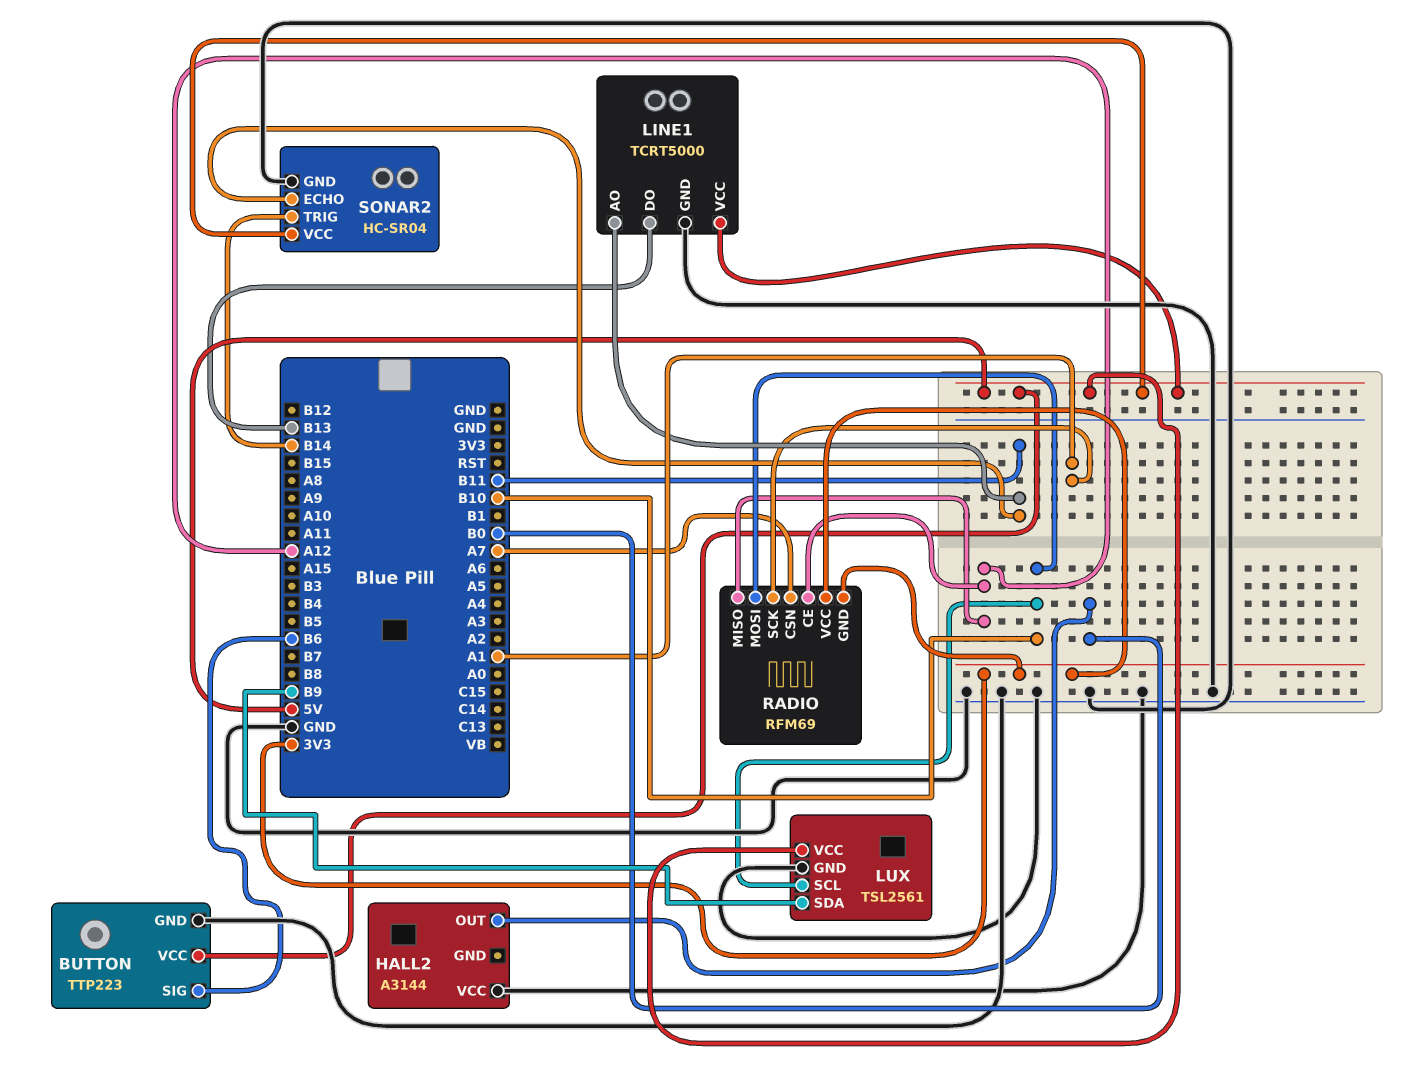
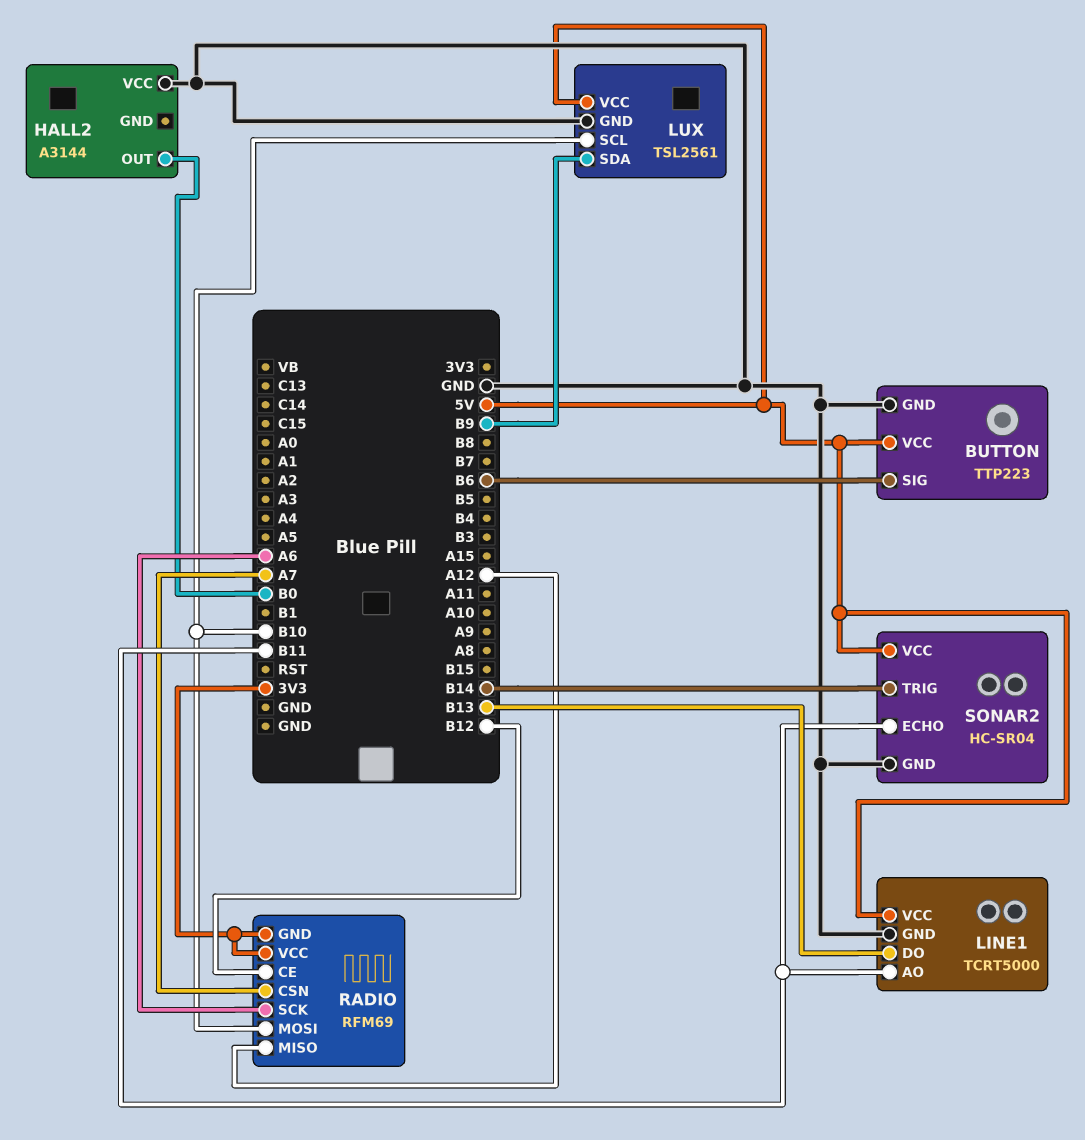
RADIO pin CE: A12 -> B12
RADIO pin SCK: A1 -> A6

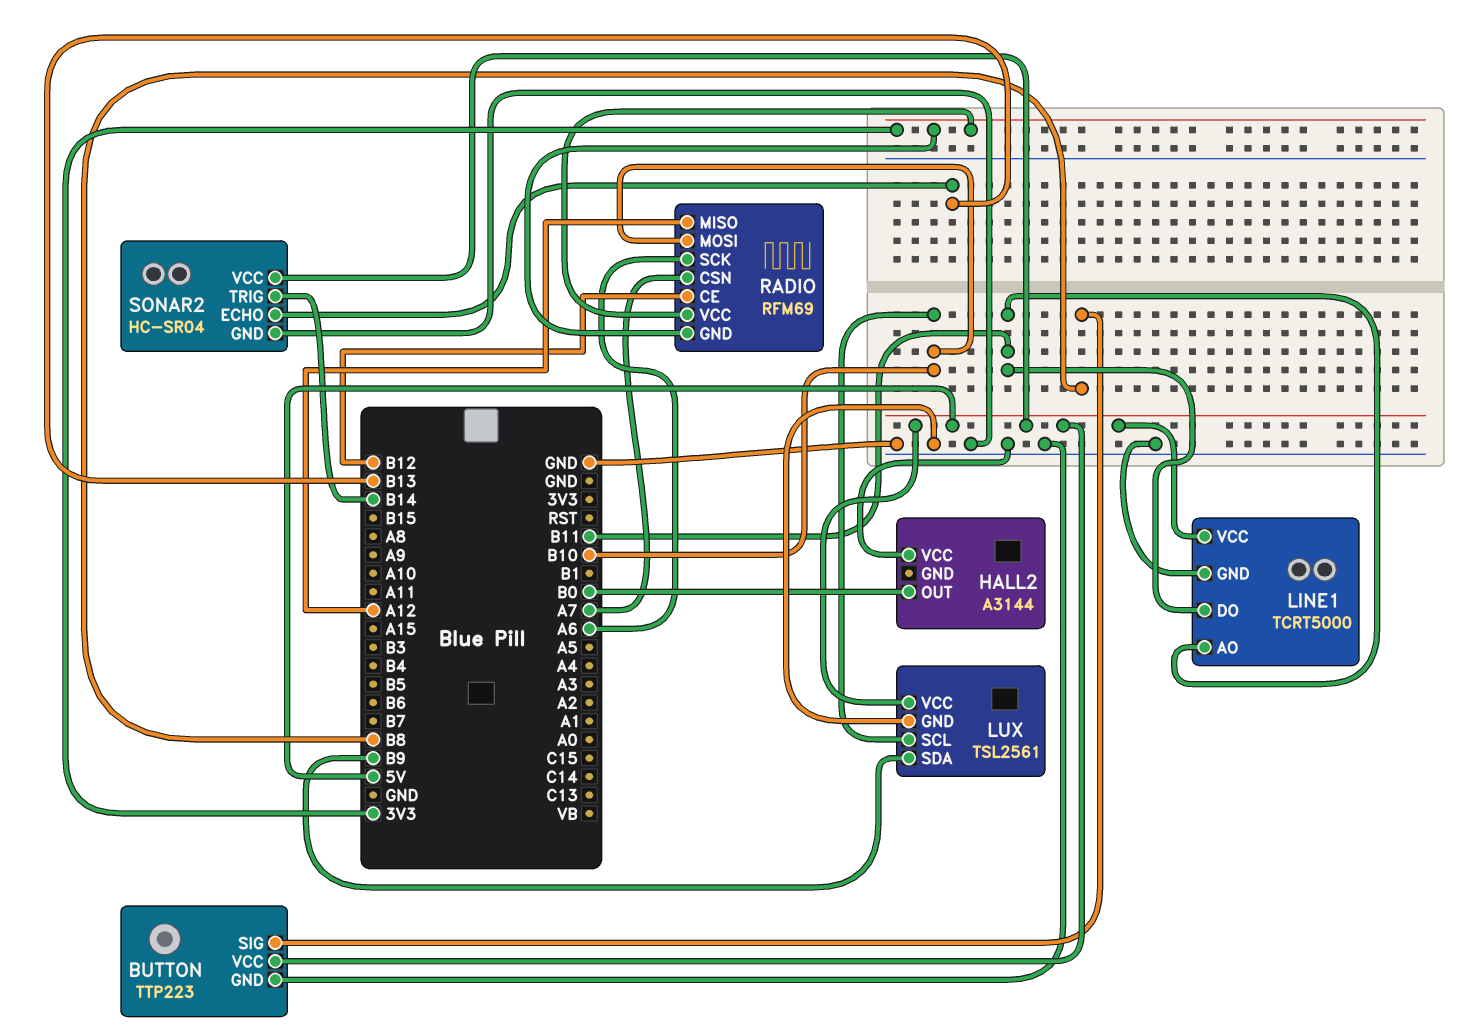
BUTTON pin SIG: B6 -> B8
LINE1 pin DO: B13 -> B11
SONAR2 pin ECHO: B11 -> B13

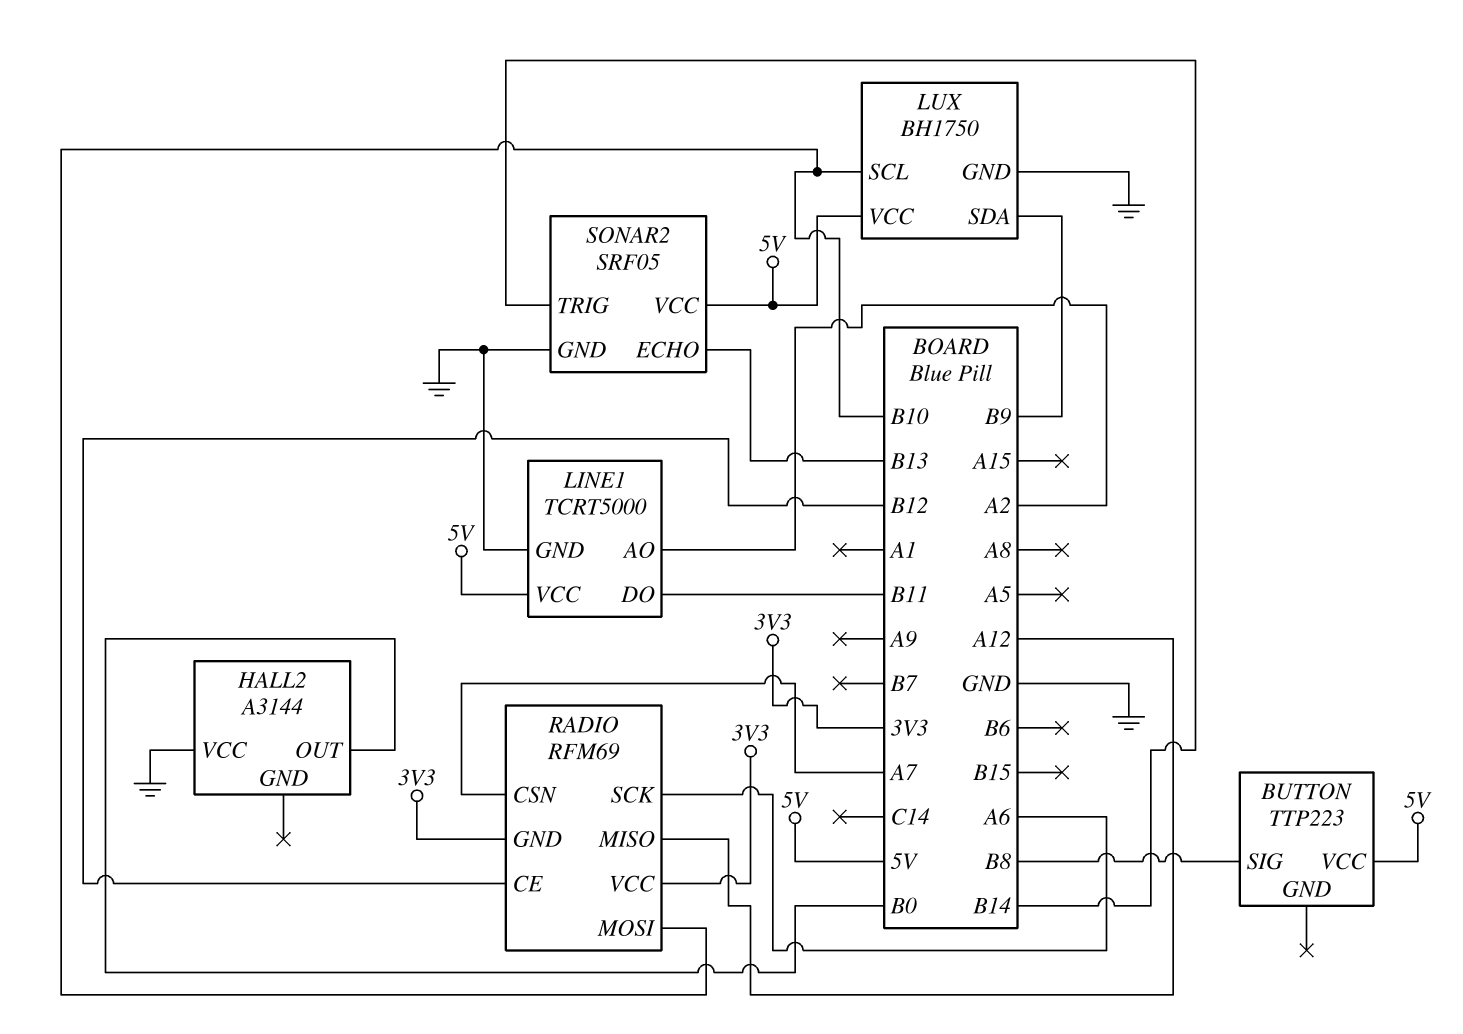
BUTTON pin GND: GND -> none
LINE1 pin AO: B11 -> A2
LUX: TSL2561 -> BH1750
SONAR2: HC-SR04 -> SRF05

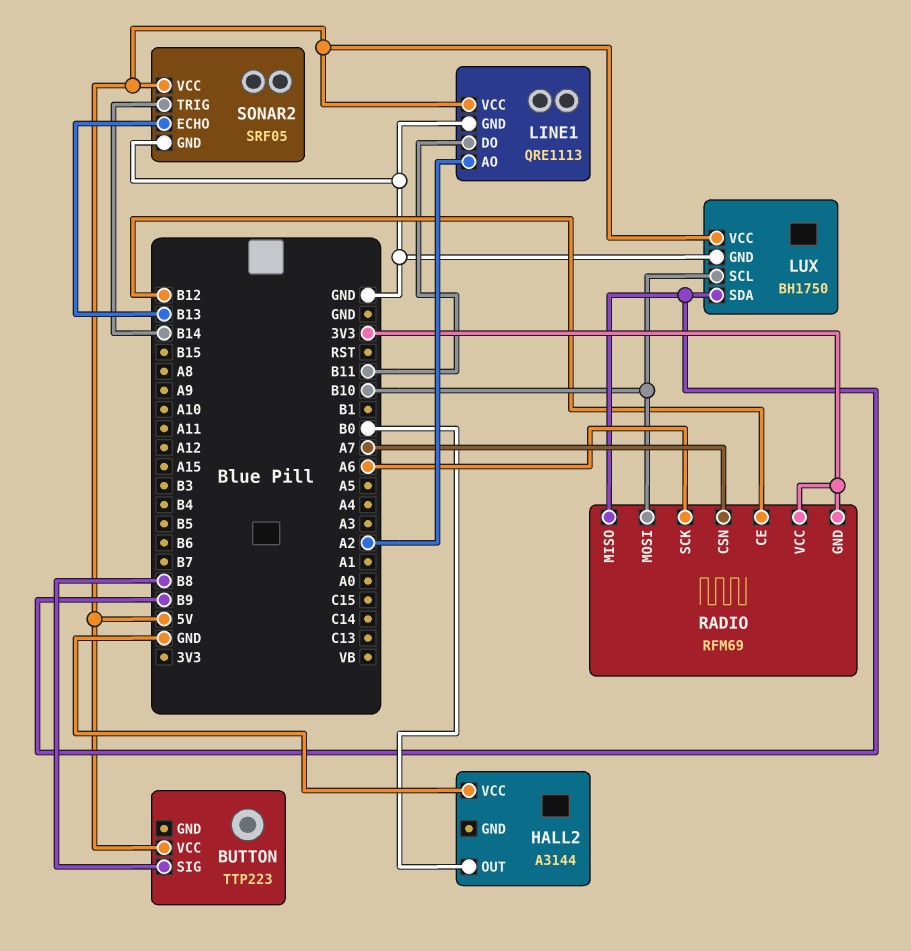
LINE1: TCRT5000 -> QRE1113
RADIO pin MISO: A12 -> B9

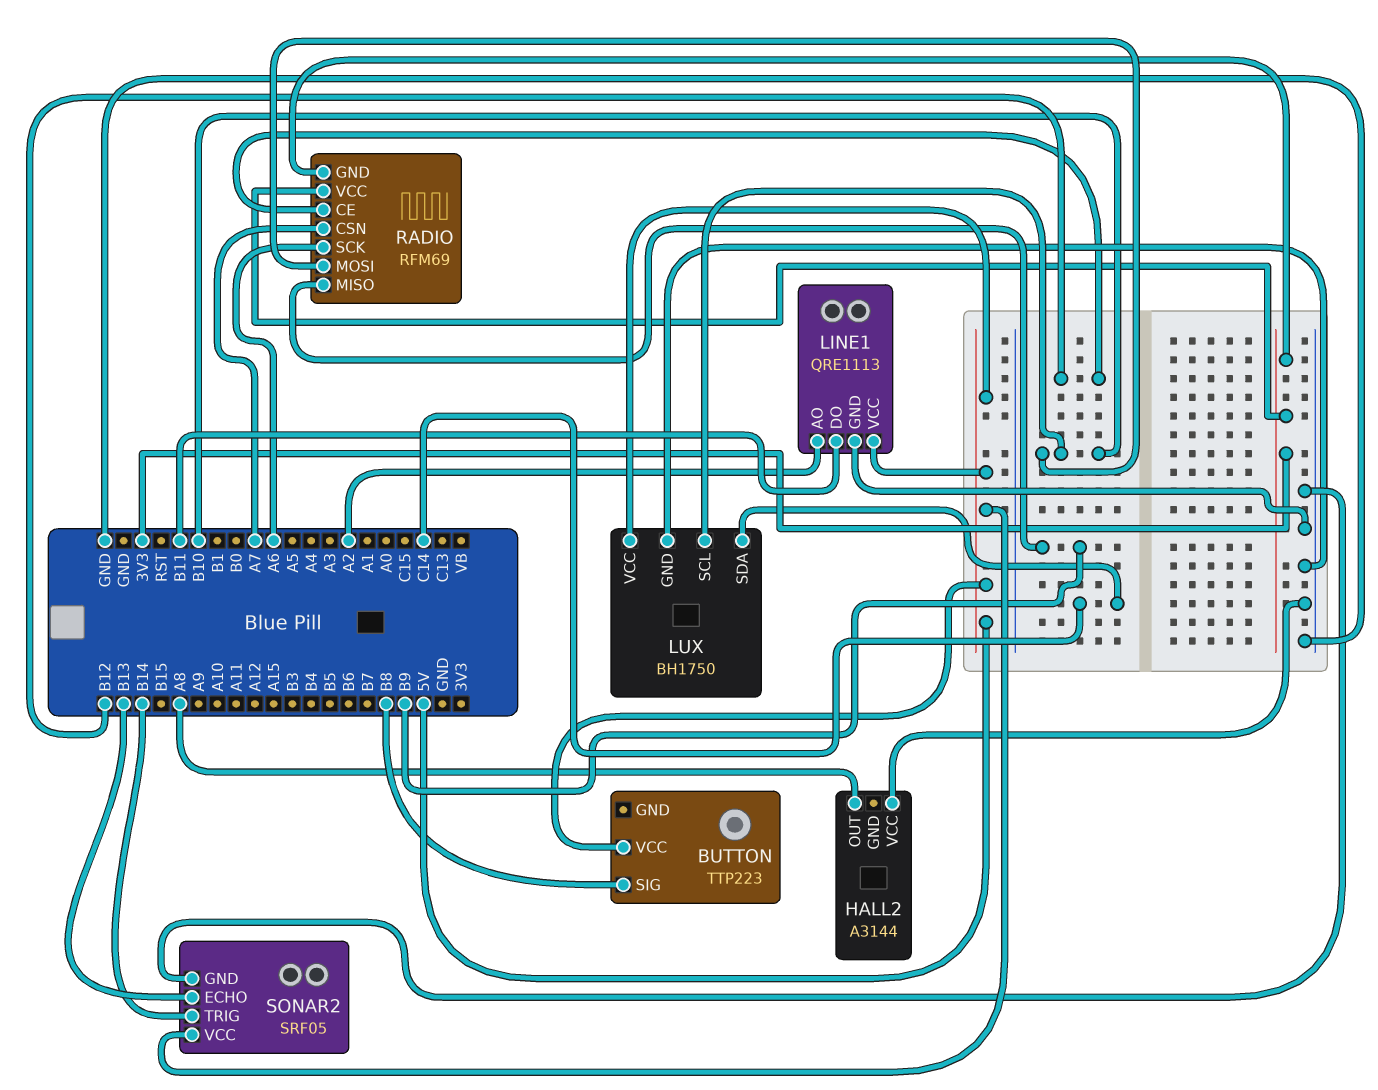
HALL2 pin OUT: B0 -> A8
LUX pin SDA: B9 -> C14

